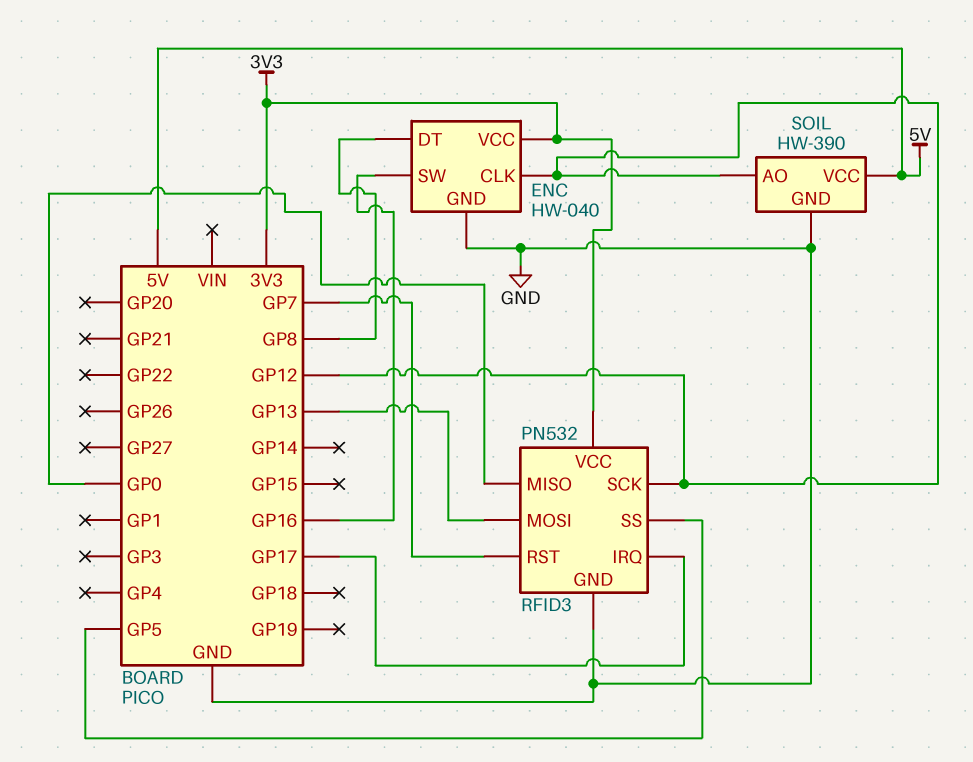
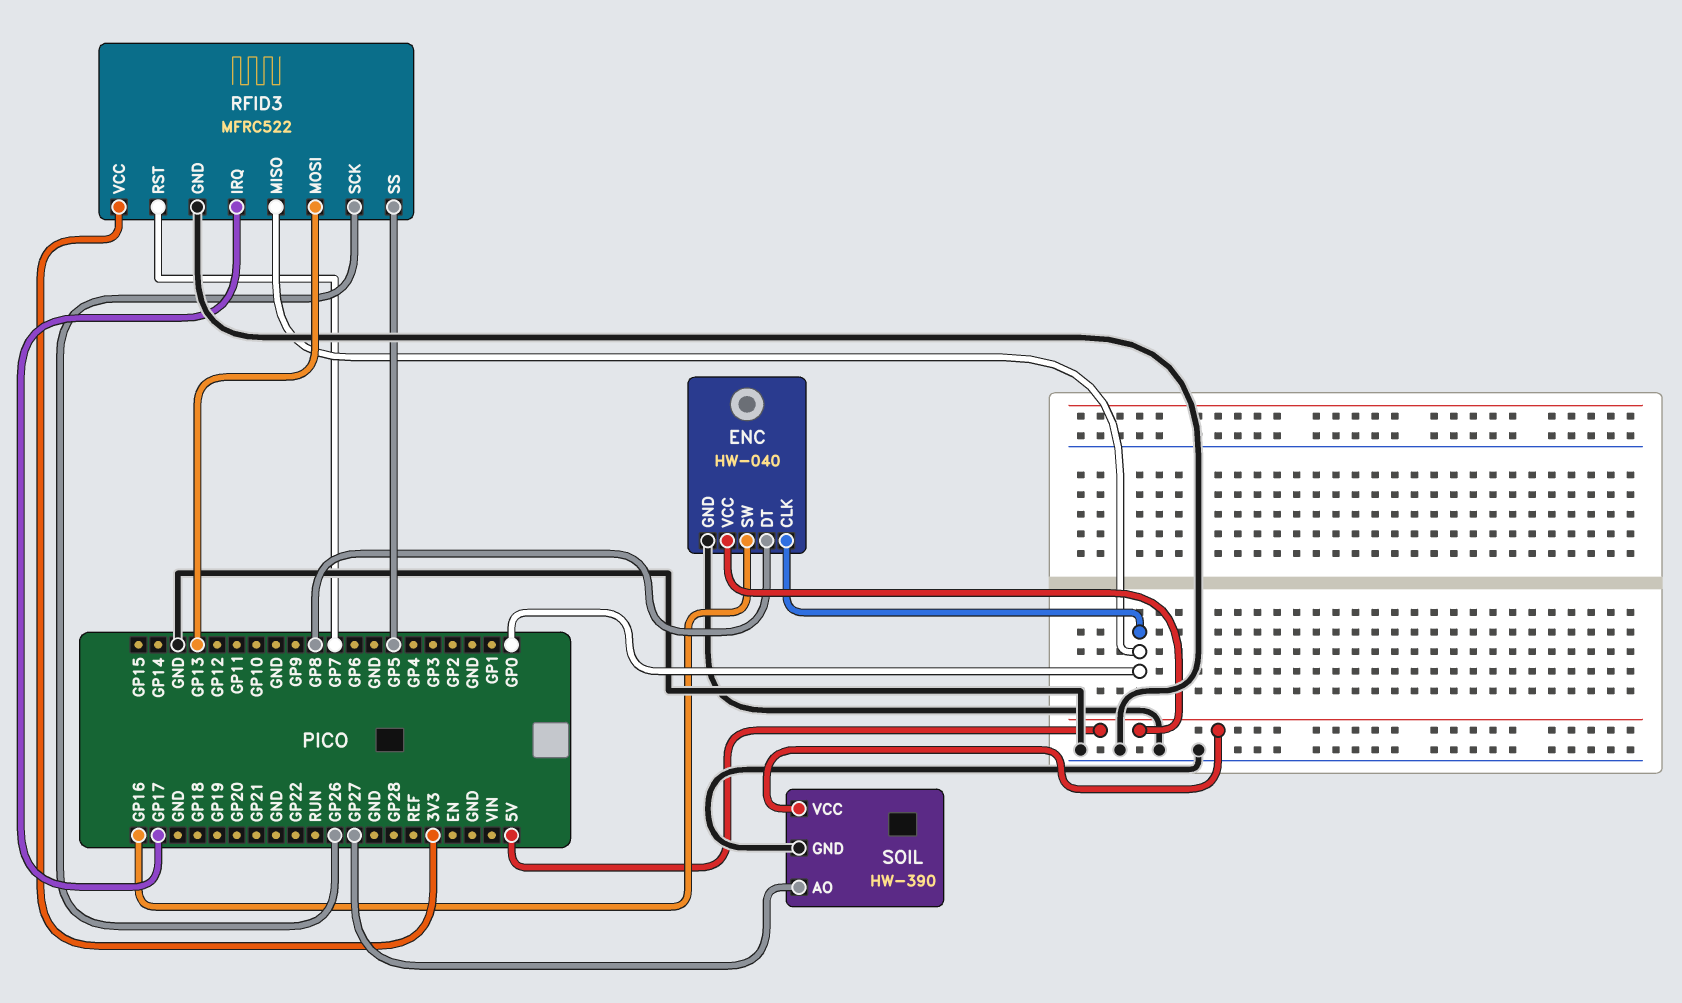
ENC pin CLK: GP12 -> GP0
ENC pin VCC: 3V3 -> 5V
RFID3: PN532 -> MFRC522
RFID3 pin SCK: GP12 -> GP26
SOIL pin AO: GP12 -> GP27

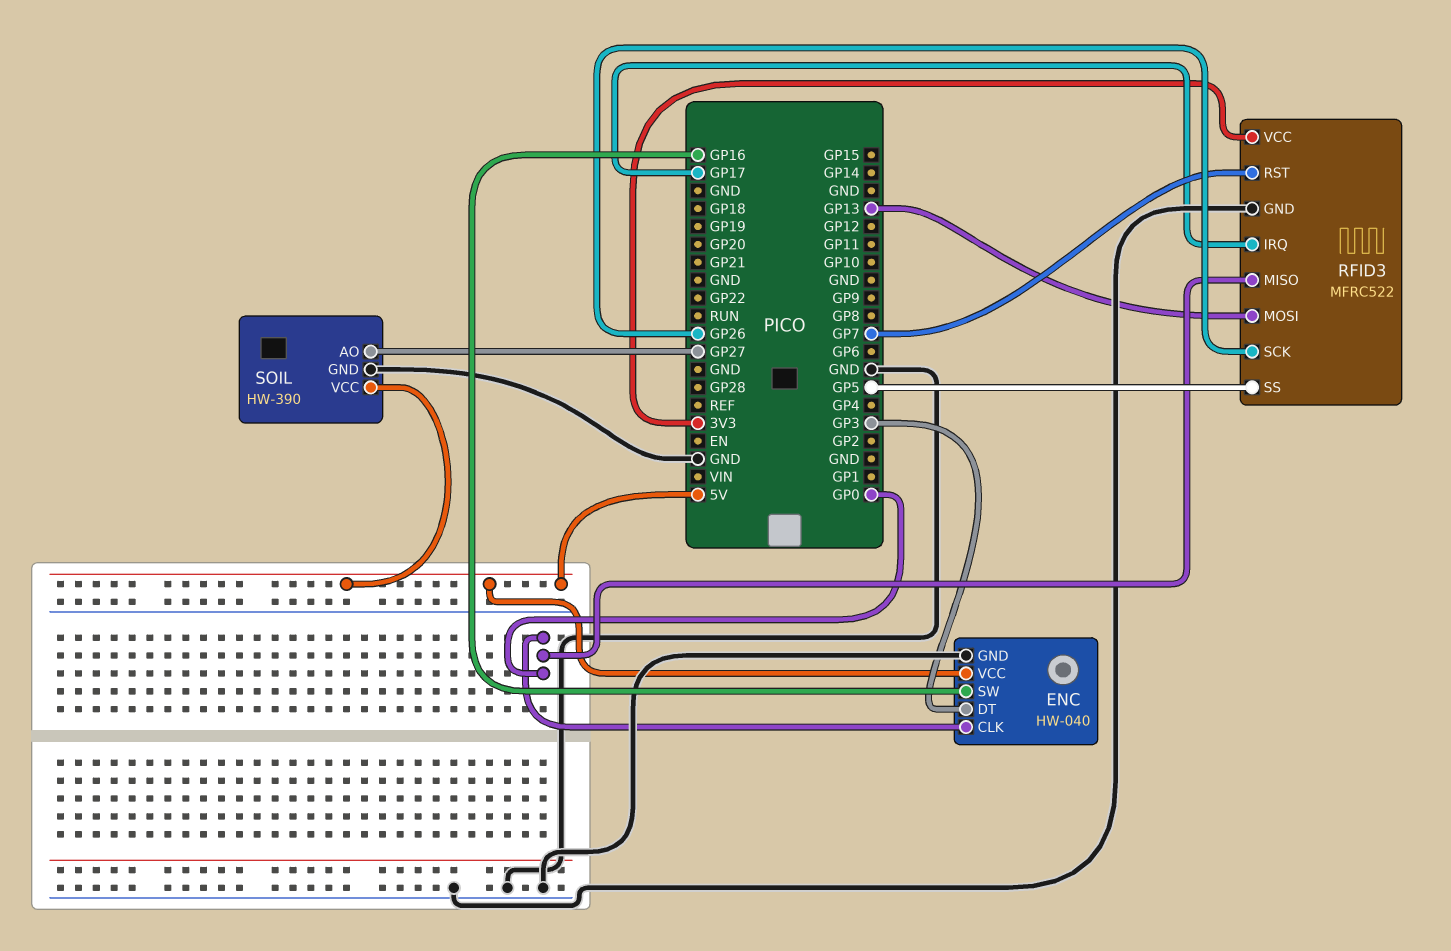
ENC pin DT: GP8 -> GP3

